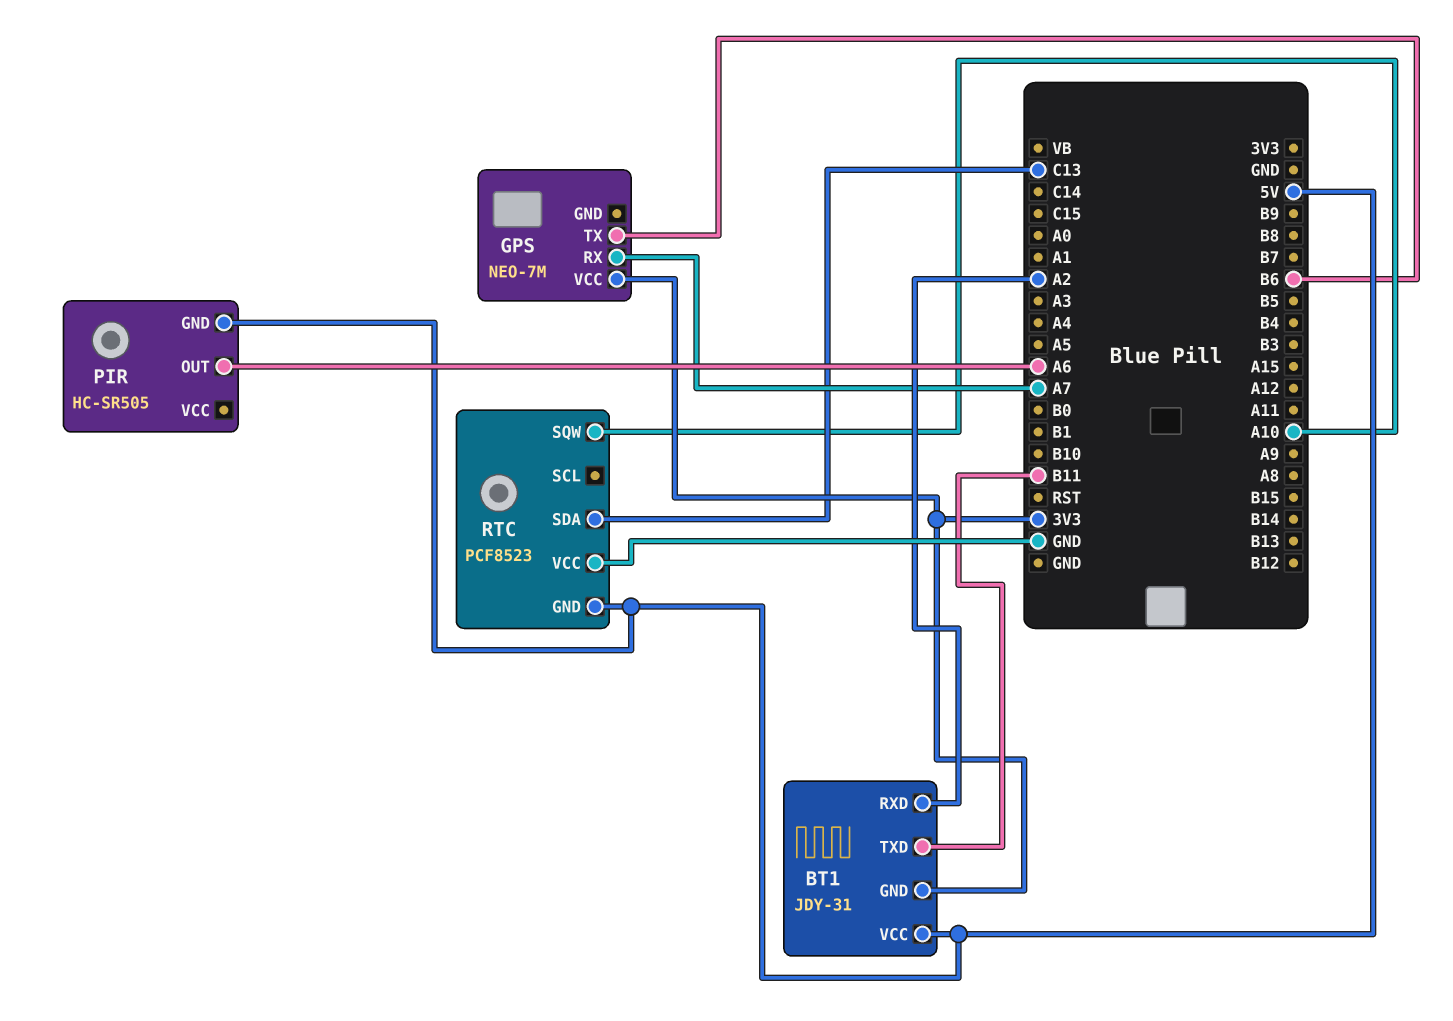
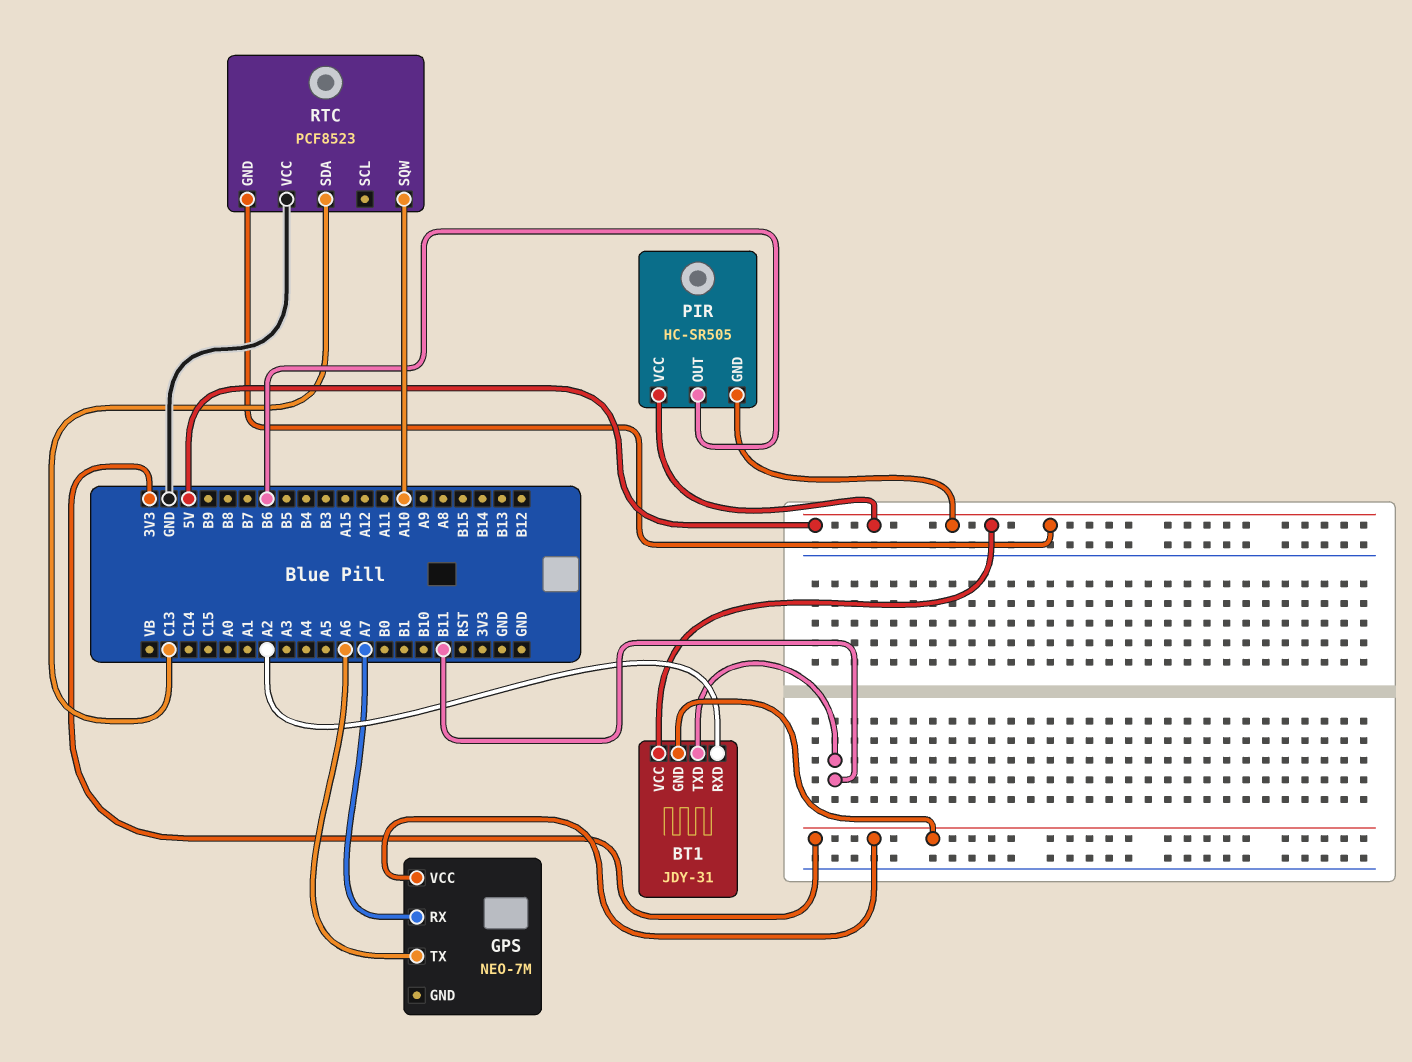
GPS pin TX: B6 -> A6
PIR pin OUT: A6 -> B6
PIR pin VCC: none -> 5V

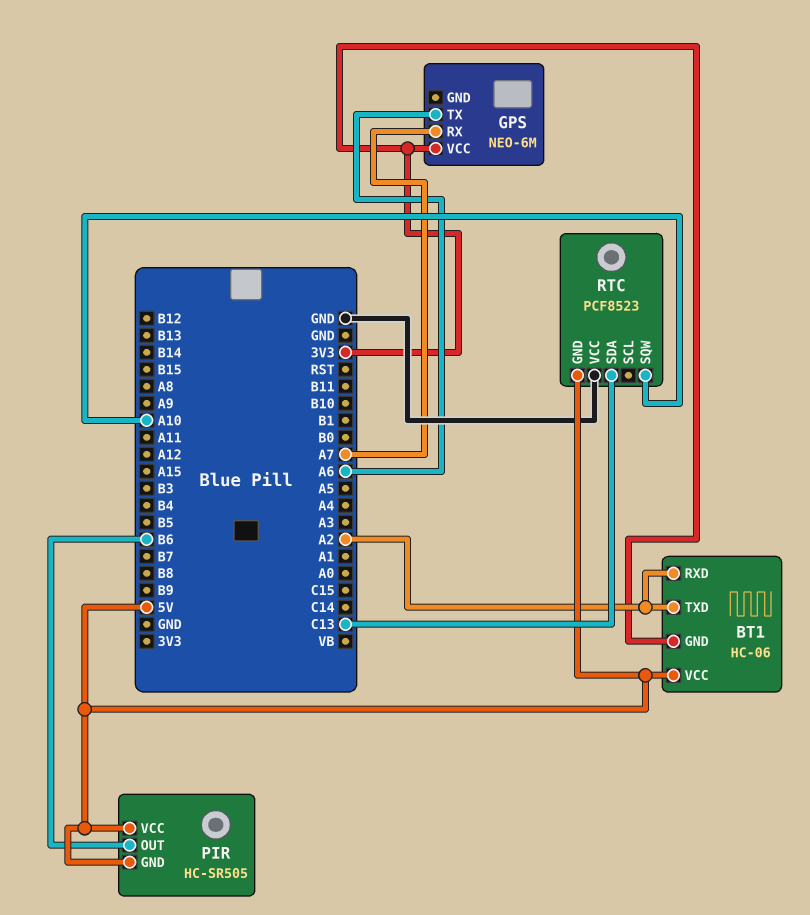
BT1: JDY-31 -> HC-06
BT1 pin TXD: B11 -> A2
GPS: NEO-7M -> NEO-6M

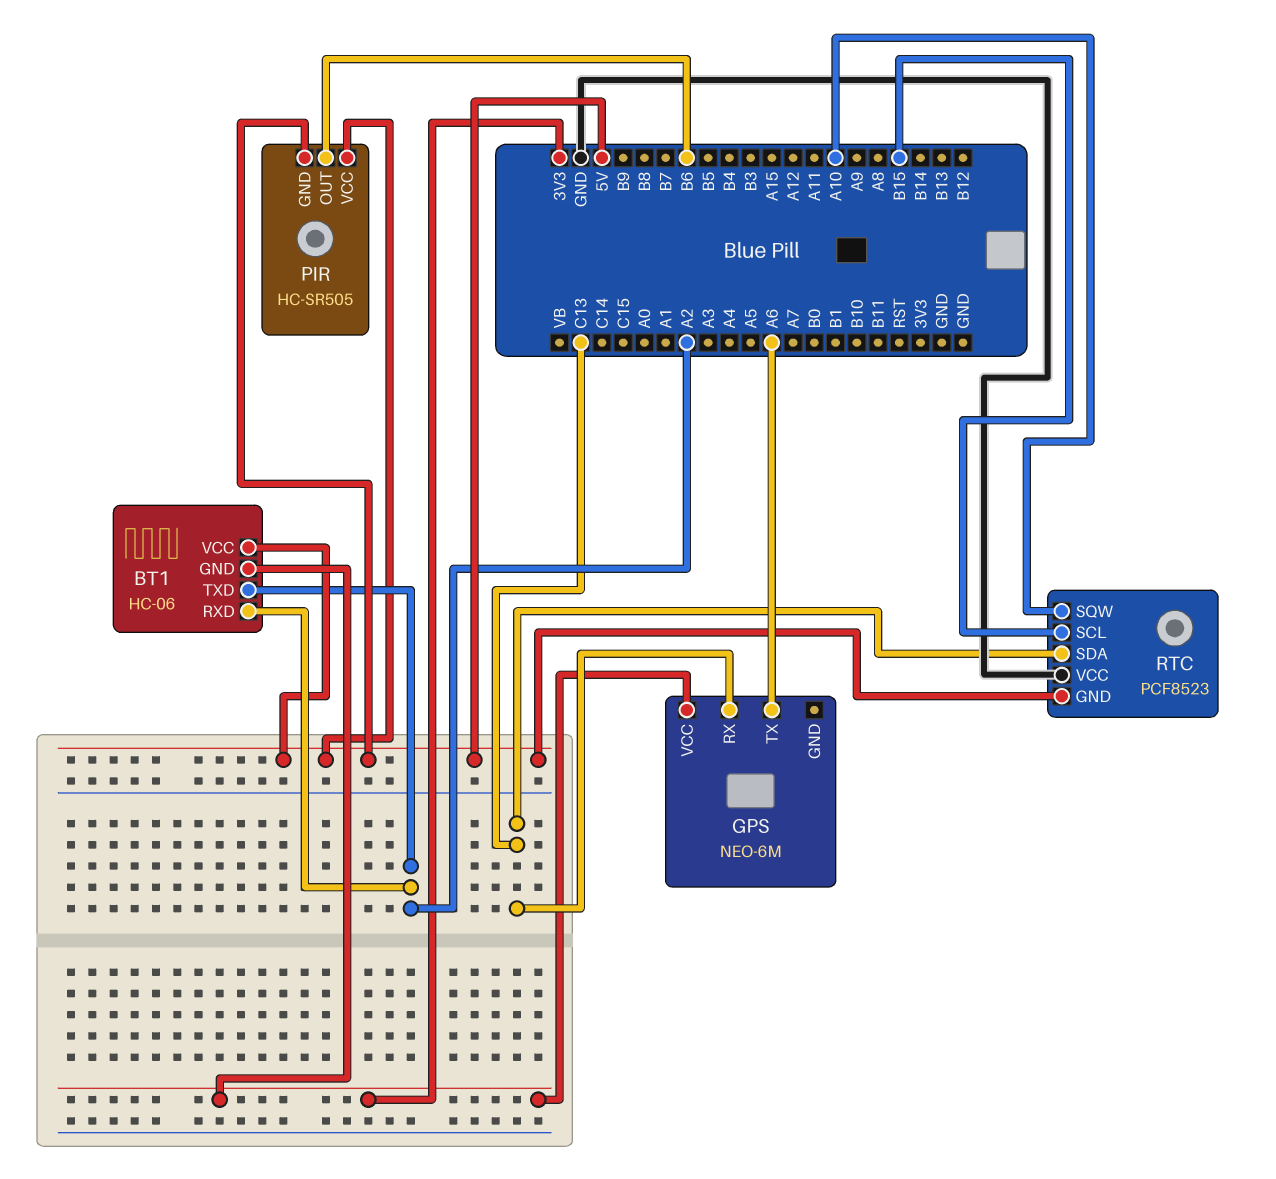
GPS pin RX: A7 -> C13
RTC pin SCL: none -> B15

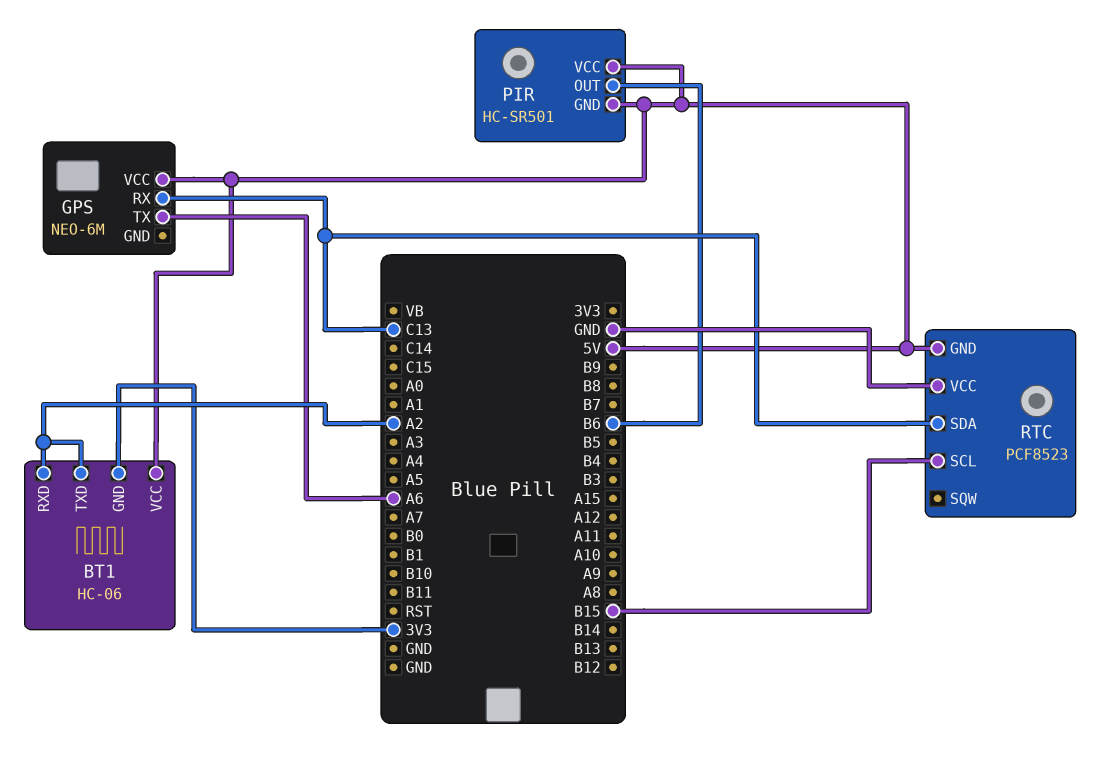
GPS pin VCC: 3V3 -> 5V
PIR: HC-SR505 -> HC-SR501
RTC pin SQW: A10 -> none

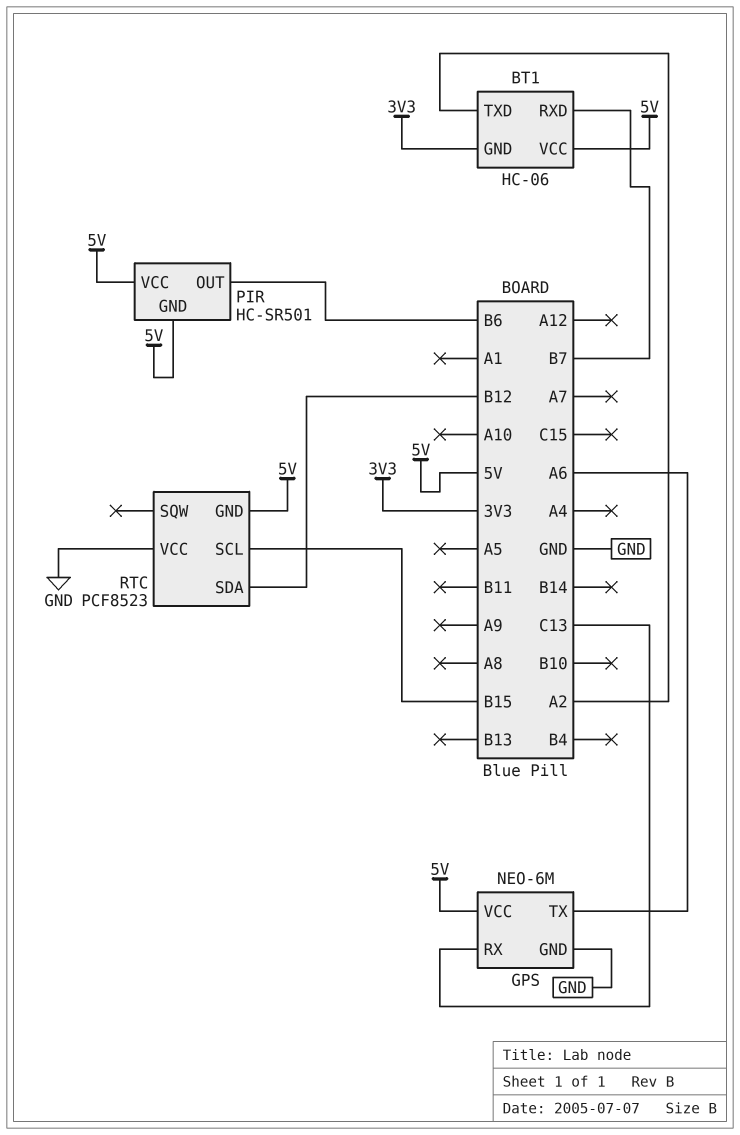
BT1 pin RXD: A2 -> B7
GPS pin GND: none -> GND
RTC pin SDA: C13 -> B12

